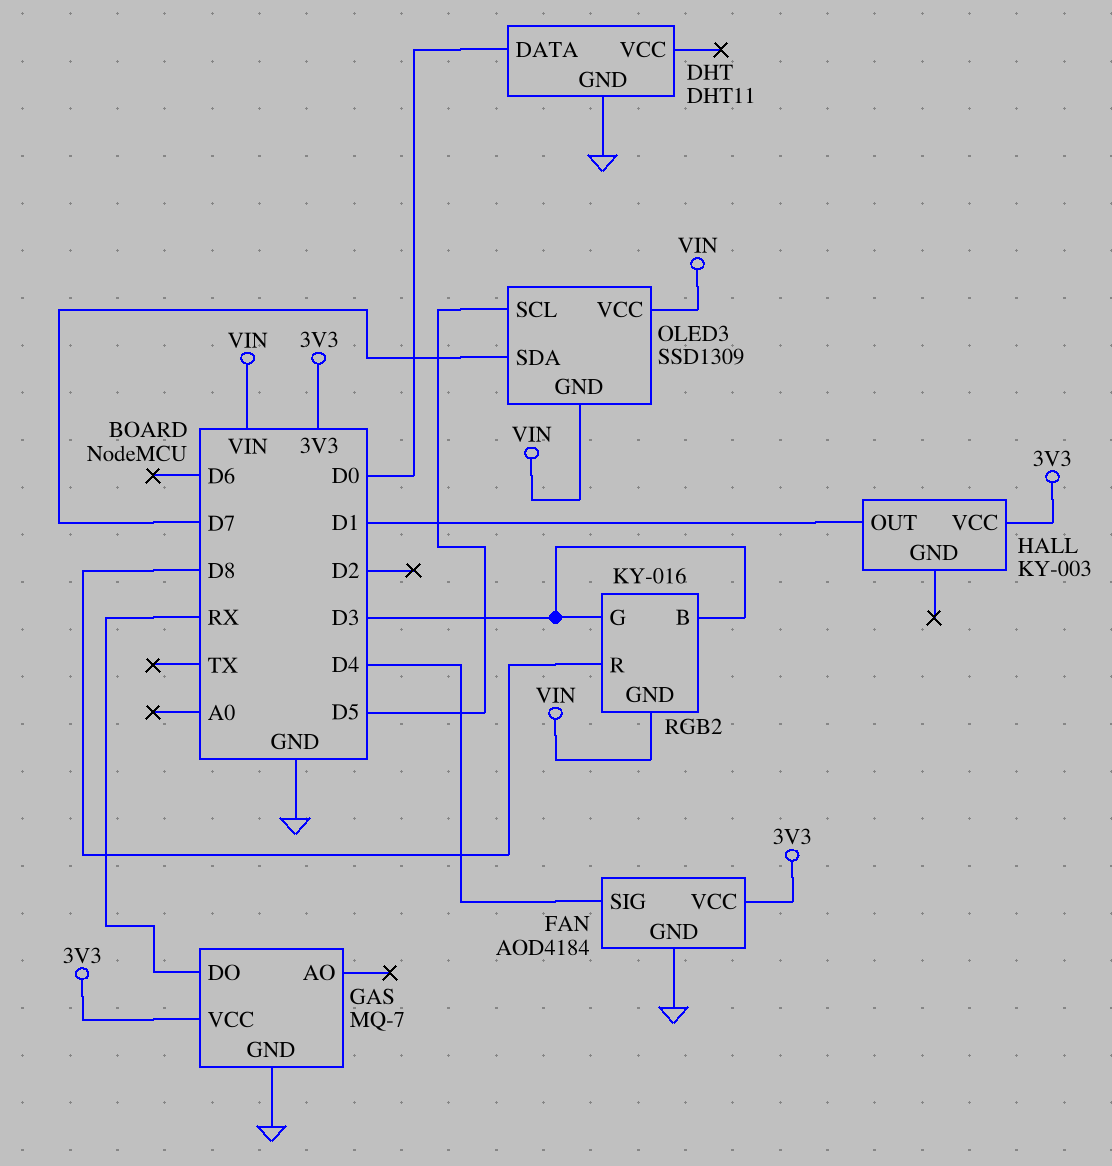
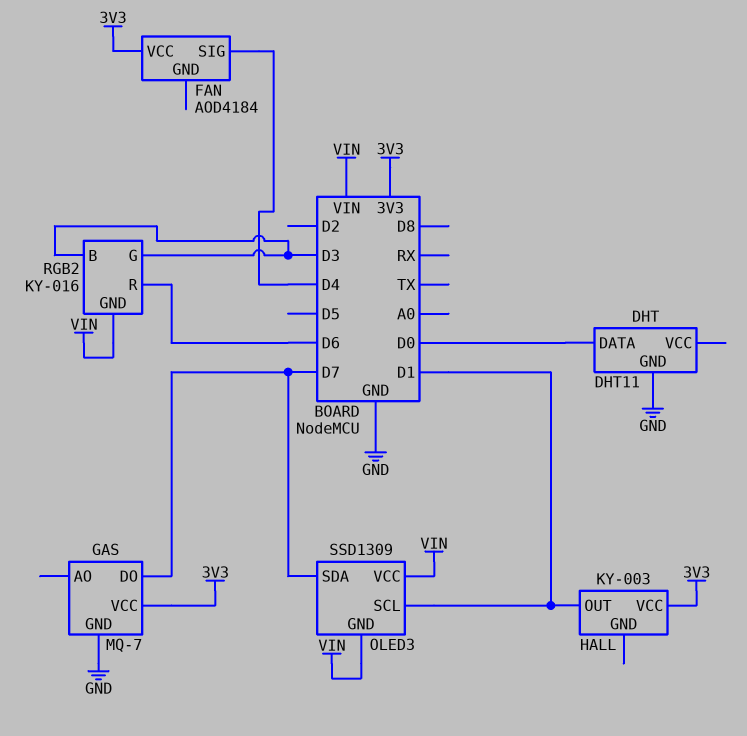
FAN pin GND: GND -> none
GAS pin DO: RX -> D7
OLED3 pin SCL: D5 -> D1
RGB2 pin R: D8 -> D6

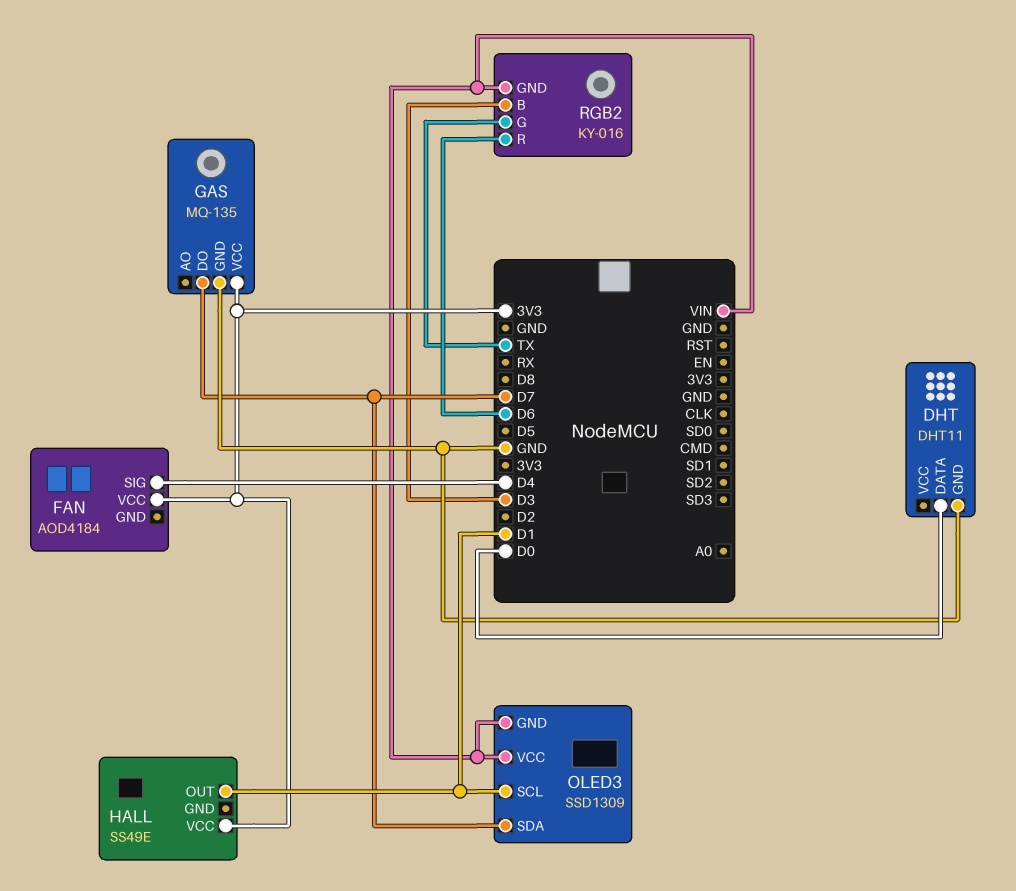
GAS: MQ-7 -> MQ-135
HALL: KY-003 -> SS49E
RGB2 pin G: D3 -> TX

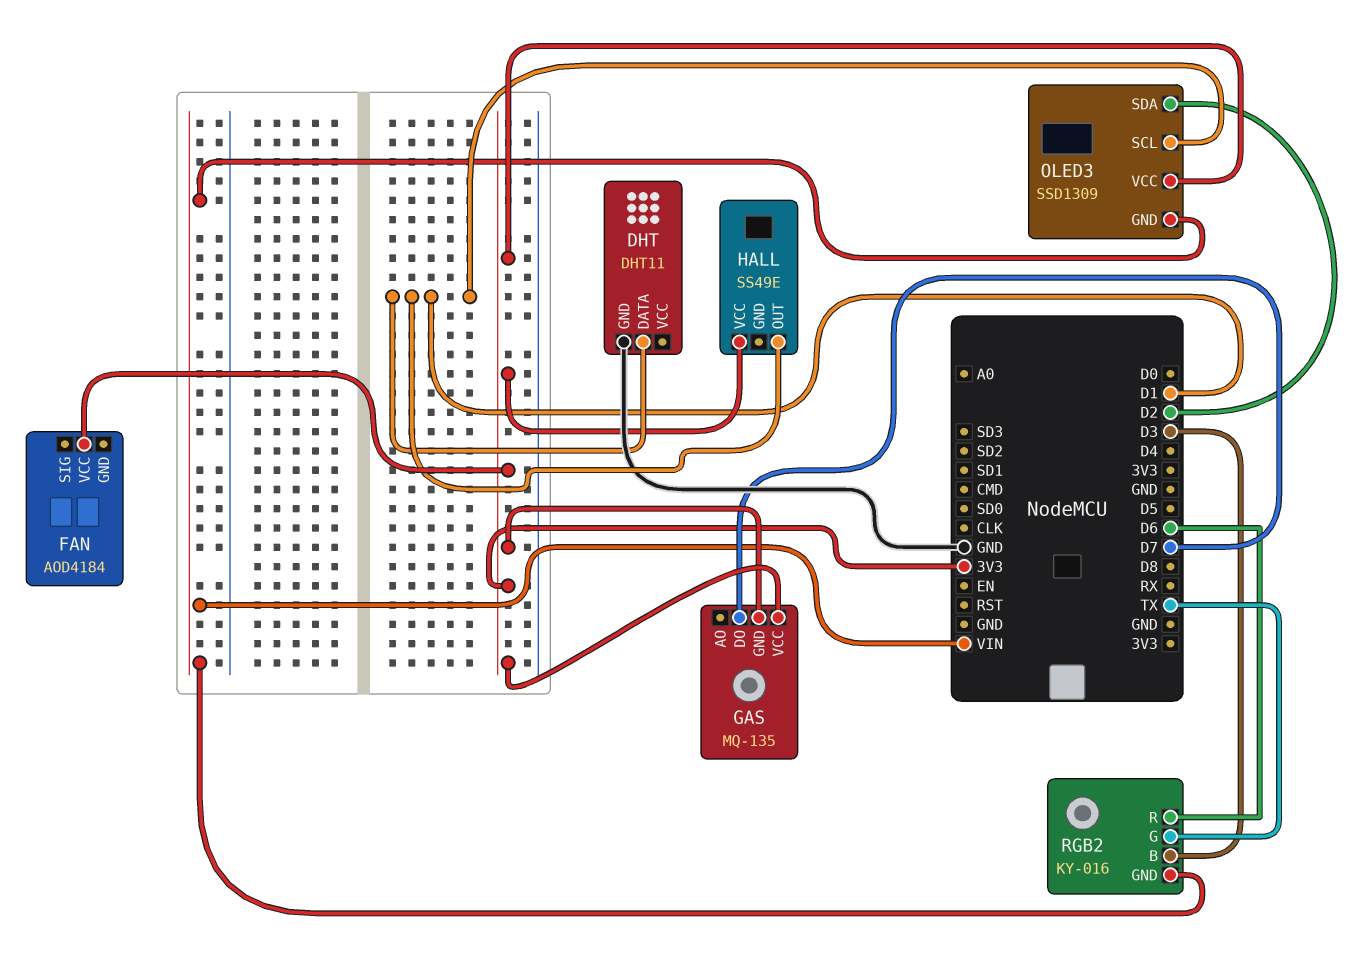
DHT pin DATA: D0 -> D1
FAN pin SIG: D4 -> none
GAS pin GND: GND -> 3V3
OLED3 pin SDA: D7 -> D2
OLED3 pin VCC: VIN -> 3V3

